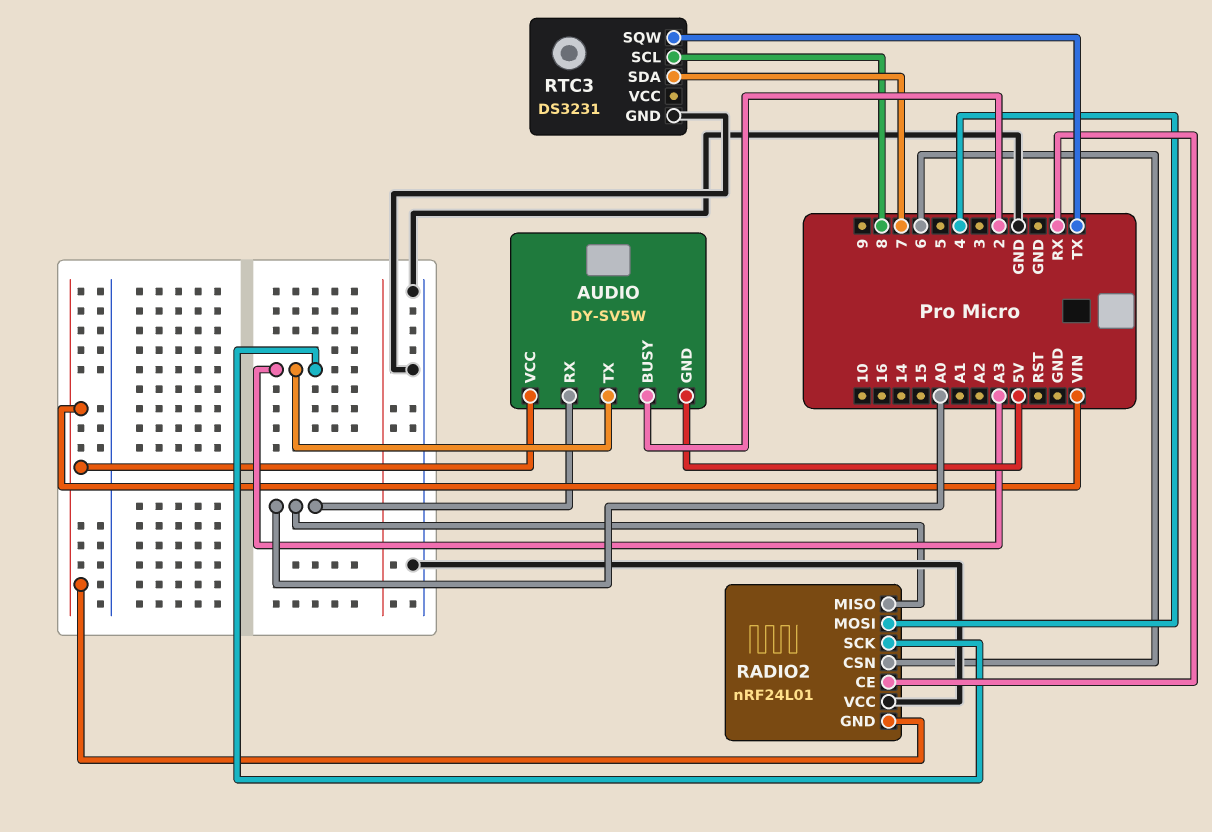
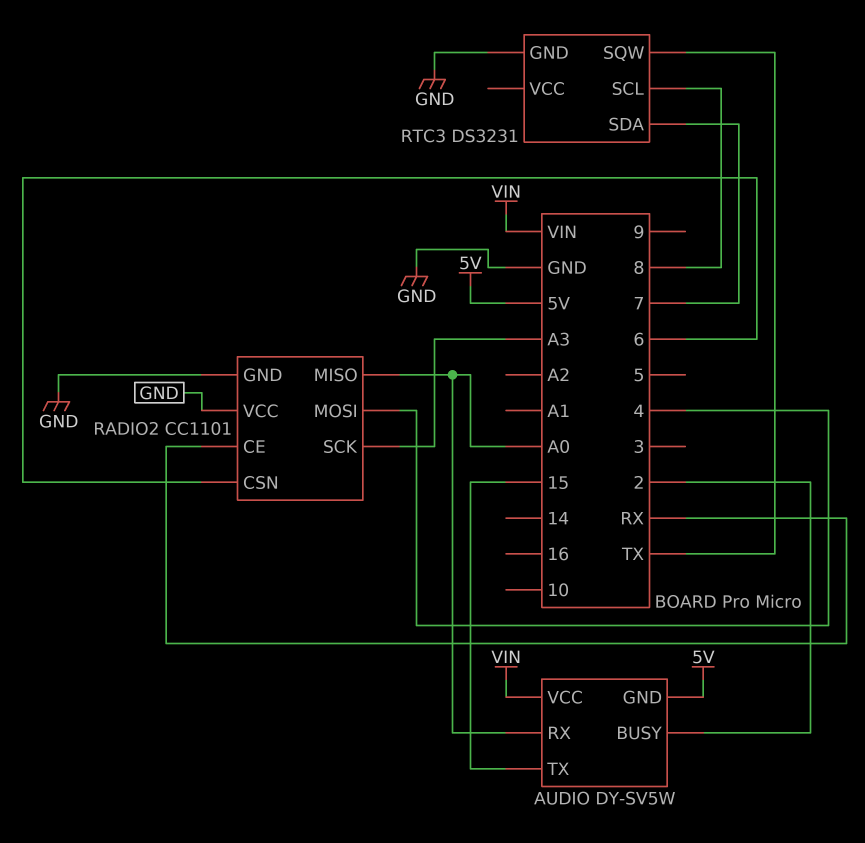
AUDIO pin TX: A3 -> 15
RADIO2: nRF24L01 -> CC1101
RADIO2 pin GND: VIN -> GND

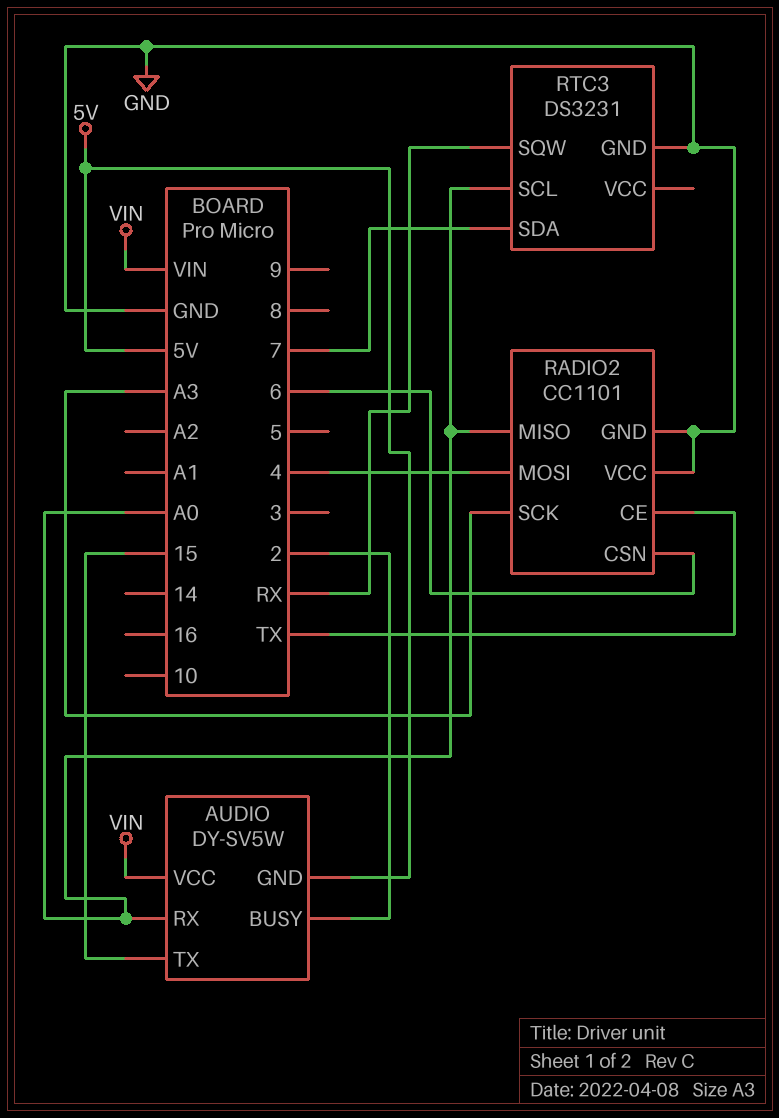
RADIO2 pin CE: RX -> TX
RTC3 pin SCL: 8 -> A0
RTC3 pin SQW: TX -> RX

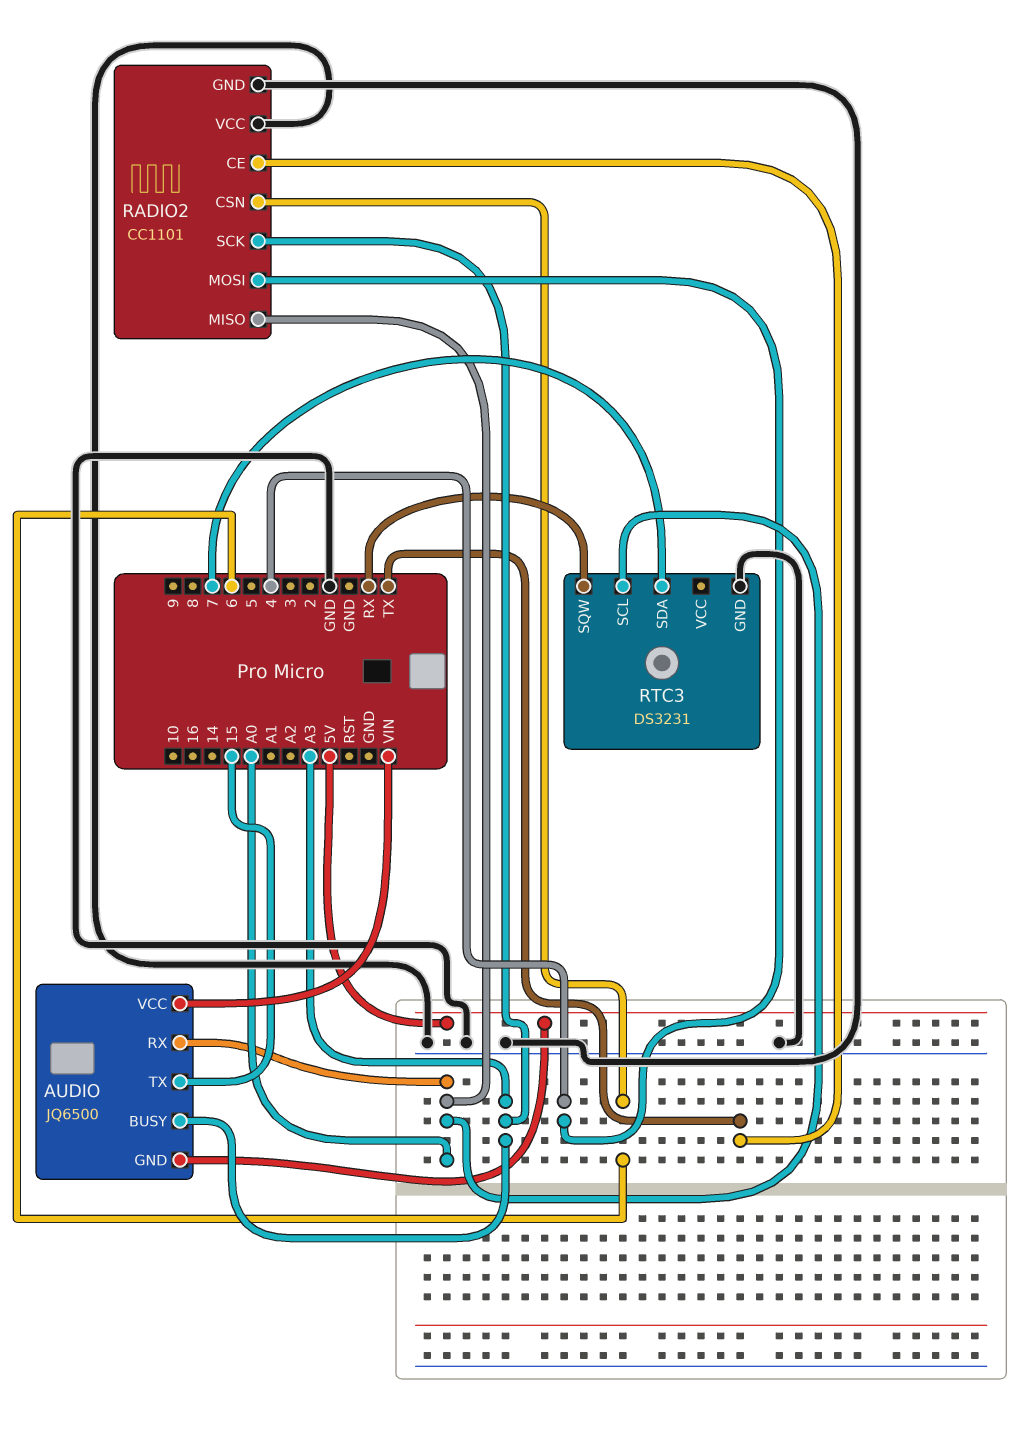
AUDIO: DY-SV5W -> JQ6500
AUDIO pin BUSY: 2 -> A3

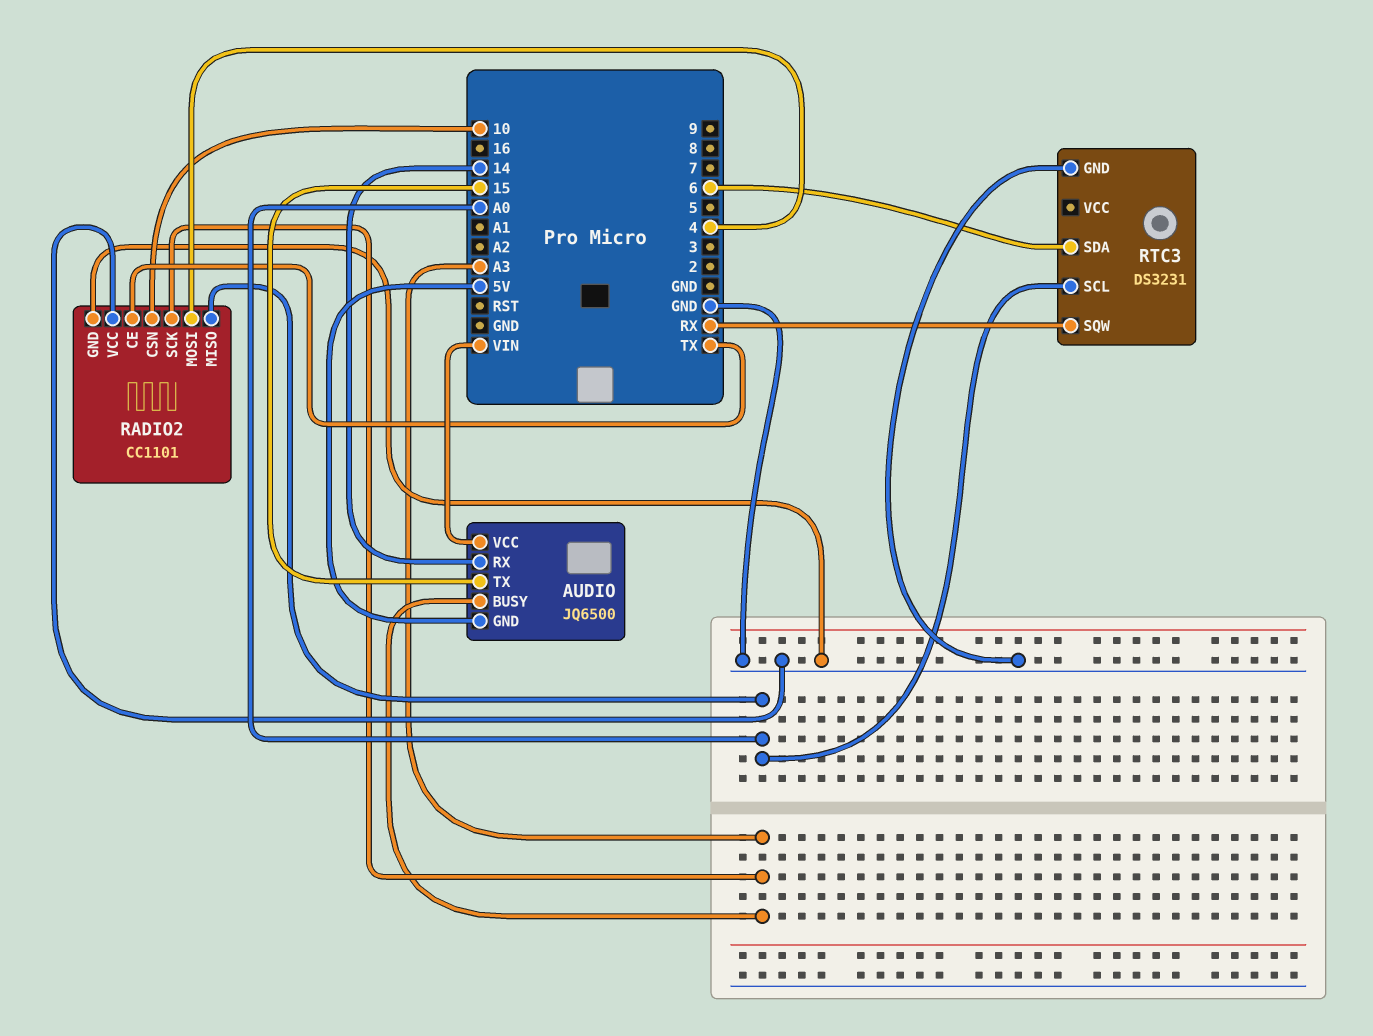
AUDIO pin RX: A0 -> 14
RADIO2 pin CSN: 6 -> 10
RTC3 pin SDA: 7 -> 6

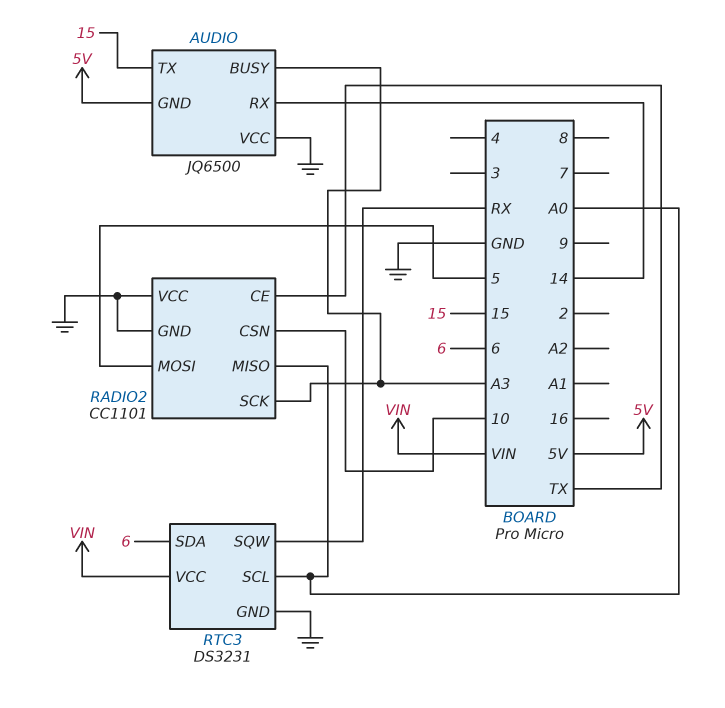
AUDIO pin VCC: VIN -> GND
RADIO2 pin MOSI: 4 -> 5
RTC3 pin VCC: none -> VIN

